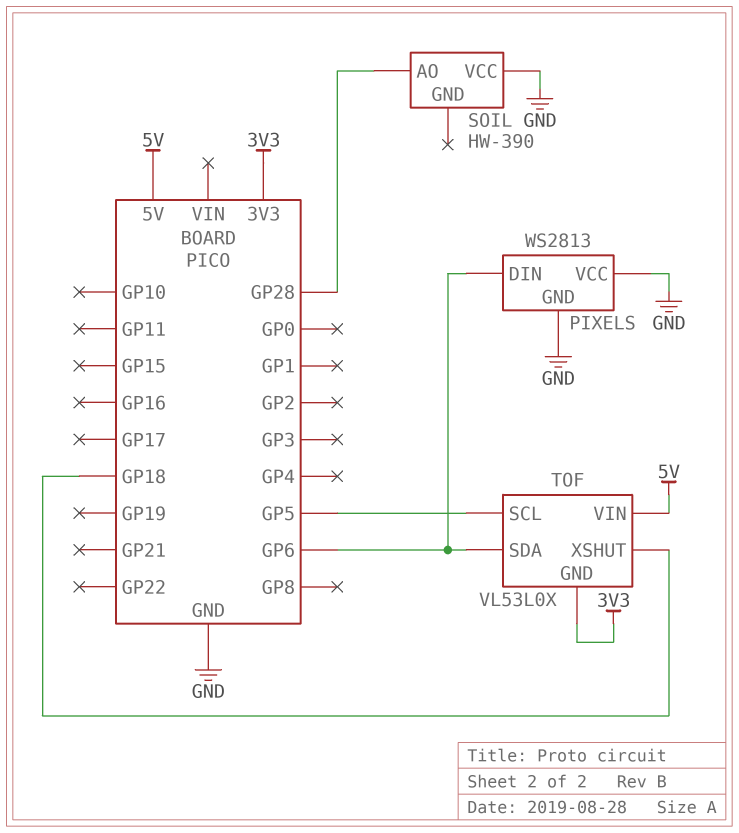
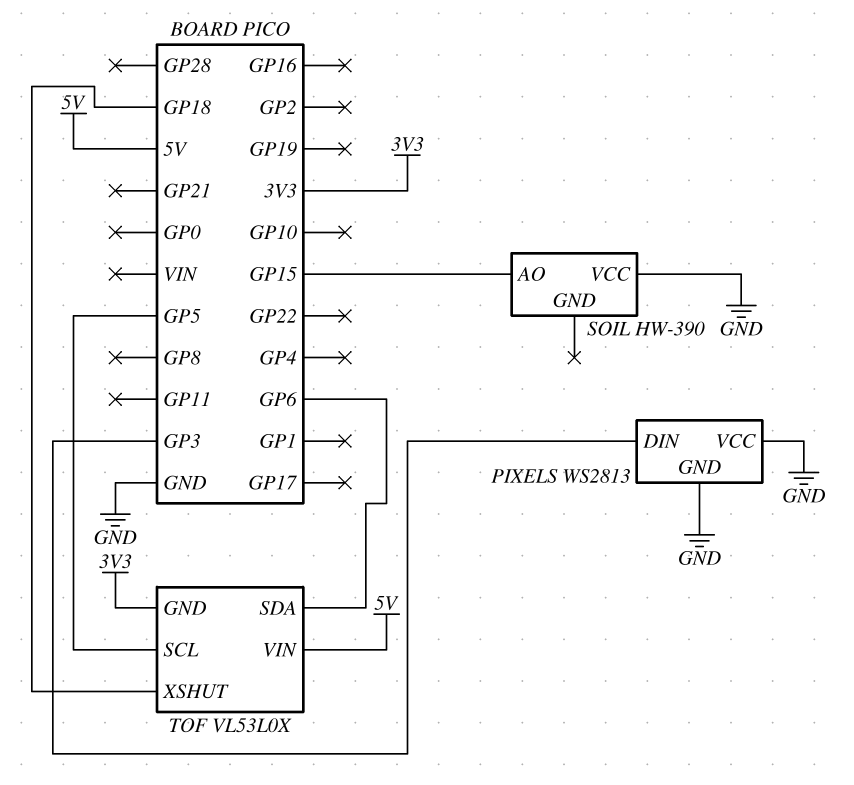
PIXELS pin DIN: GP6 -> GP3
SOIL pin AO: GP28 -> GP15

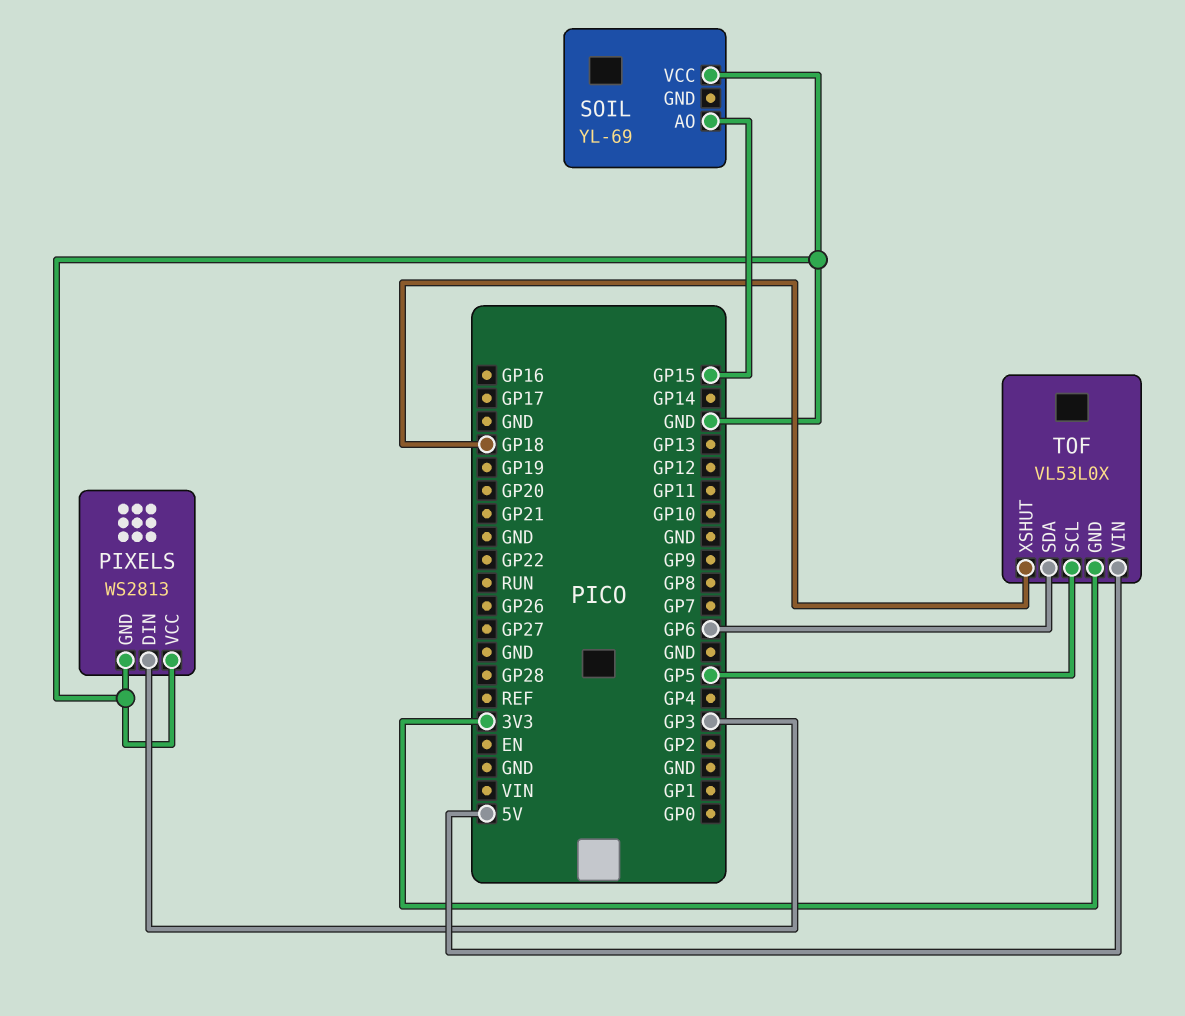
SOIL: HW-390 -> YL-69

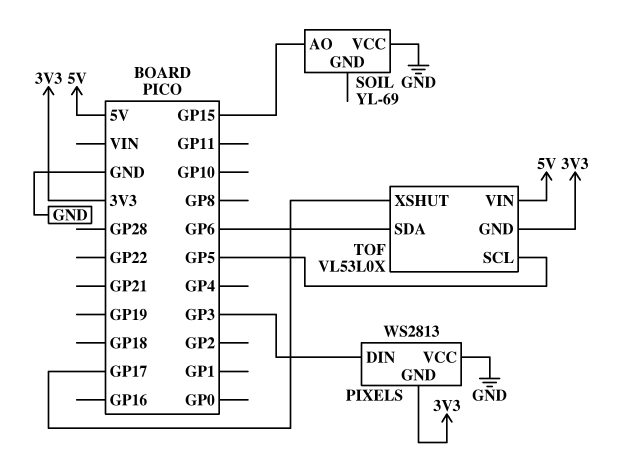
PIXELS pin GND: GND -> 3V3
TOF pin XSHUT: GP18 -> GP17

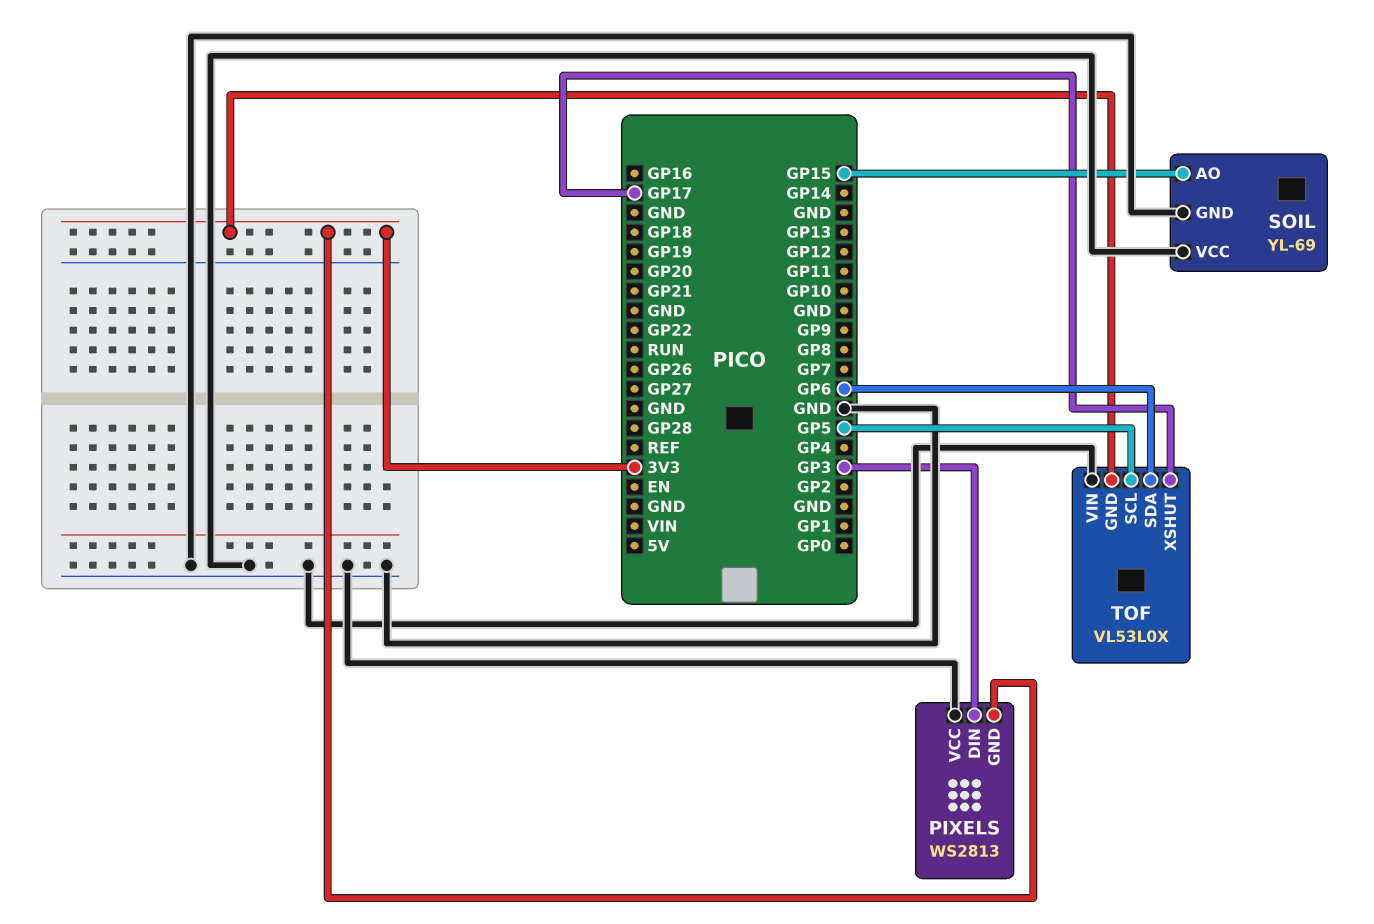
SOIL pin GND: none -> GND
TOF pin VIN: 5V -> GND

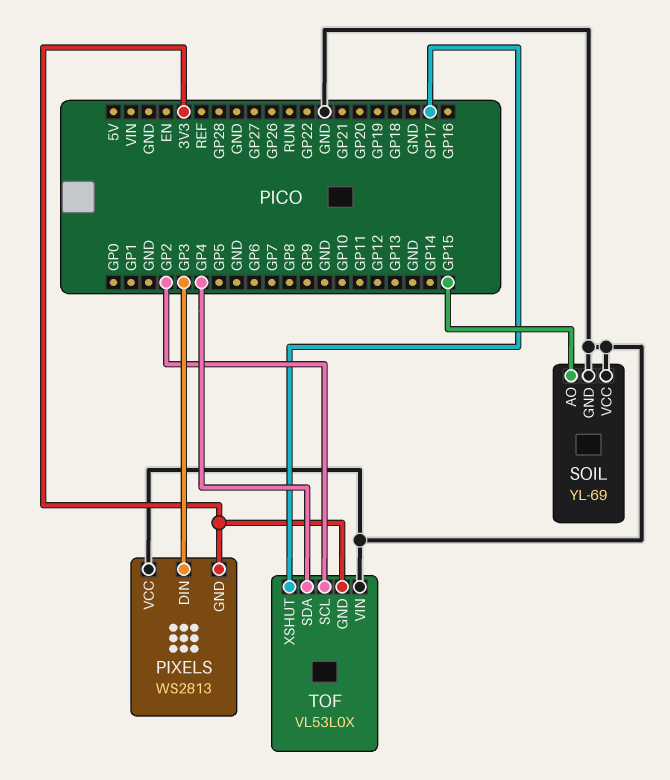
TOF pin SCL: GP5 -> GP2
TOF pin SDA: GP6 -> GP4

